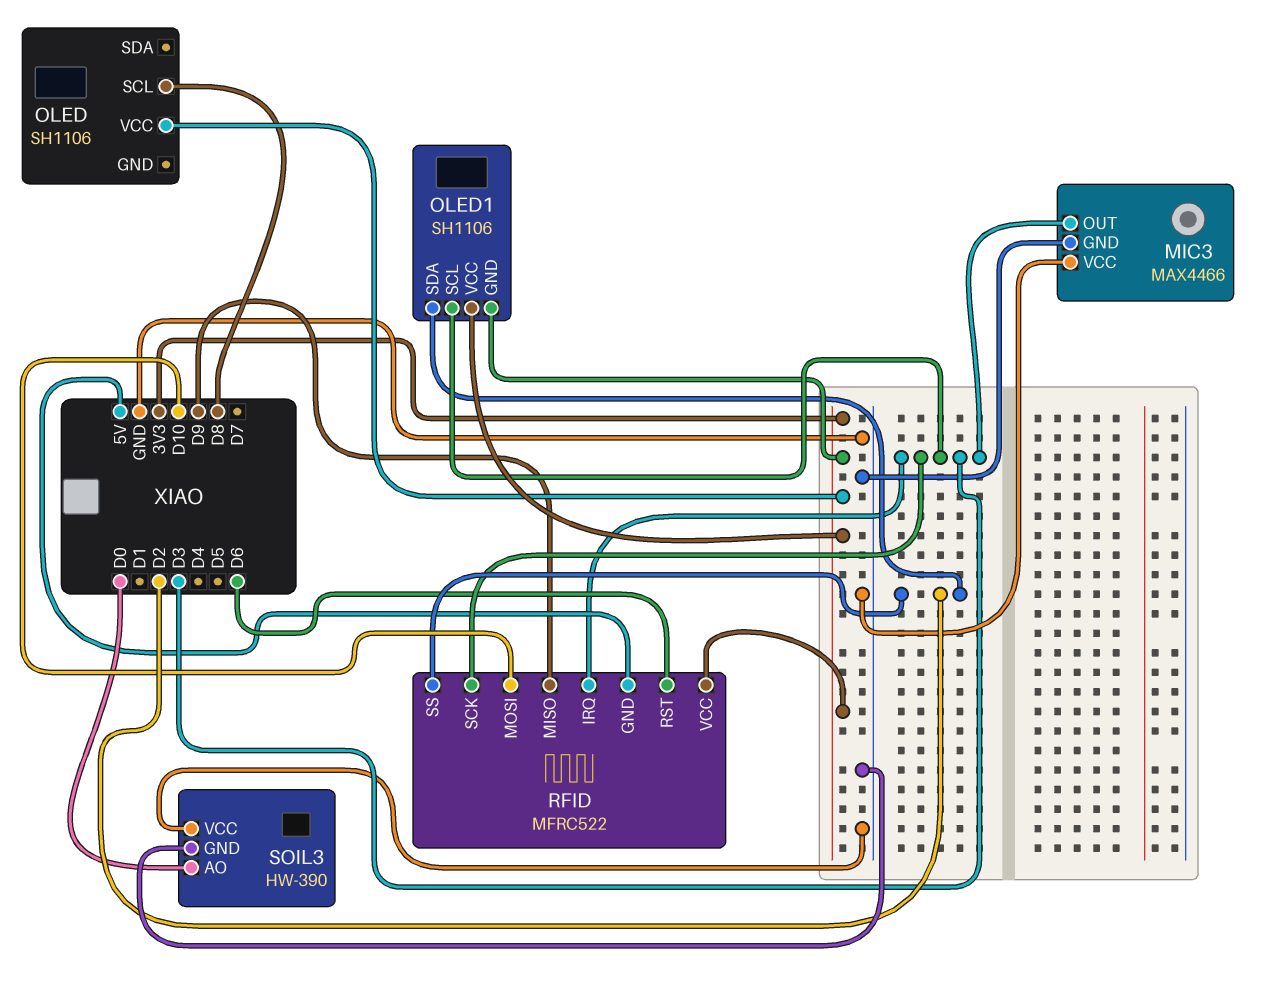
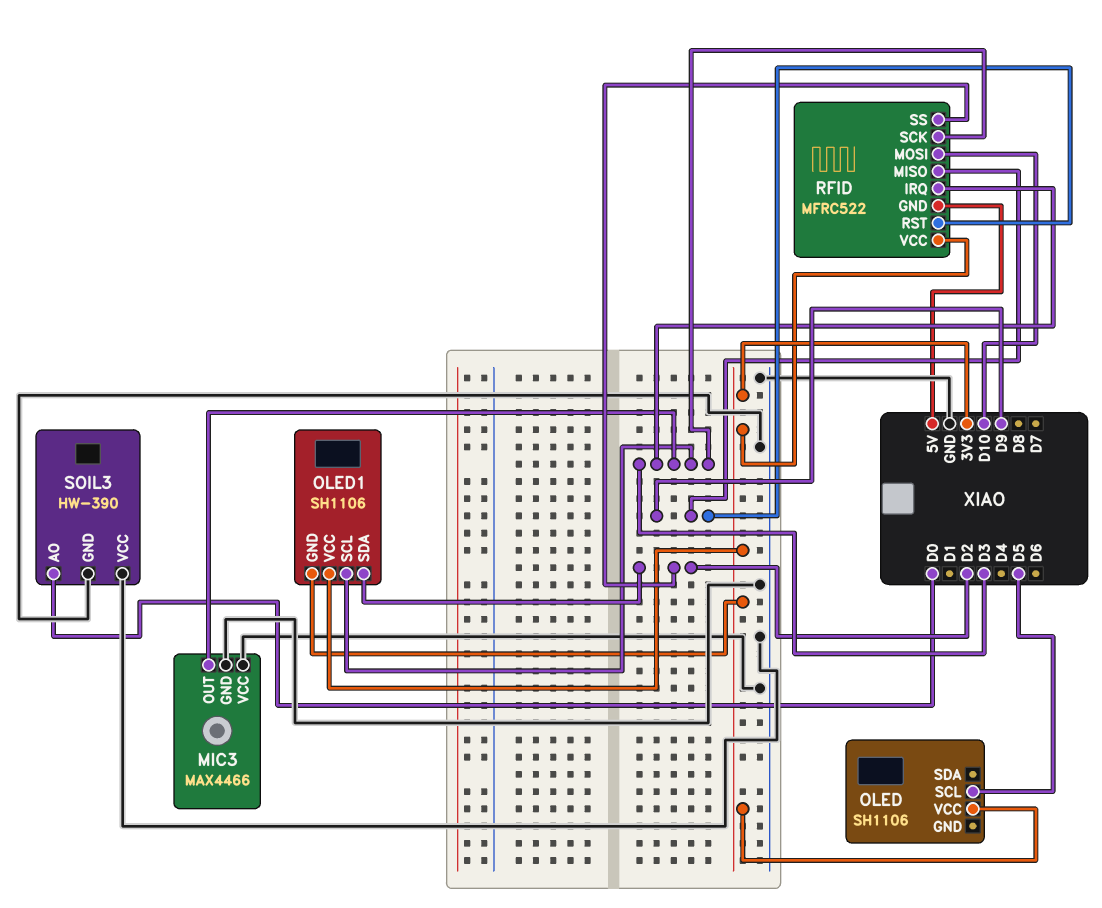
OLED pin SCL: D8 -> D5
RFID pin RST: D6 -> D9

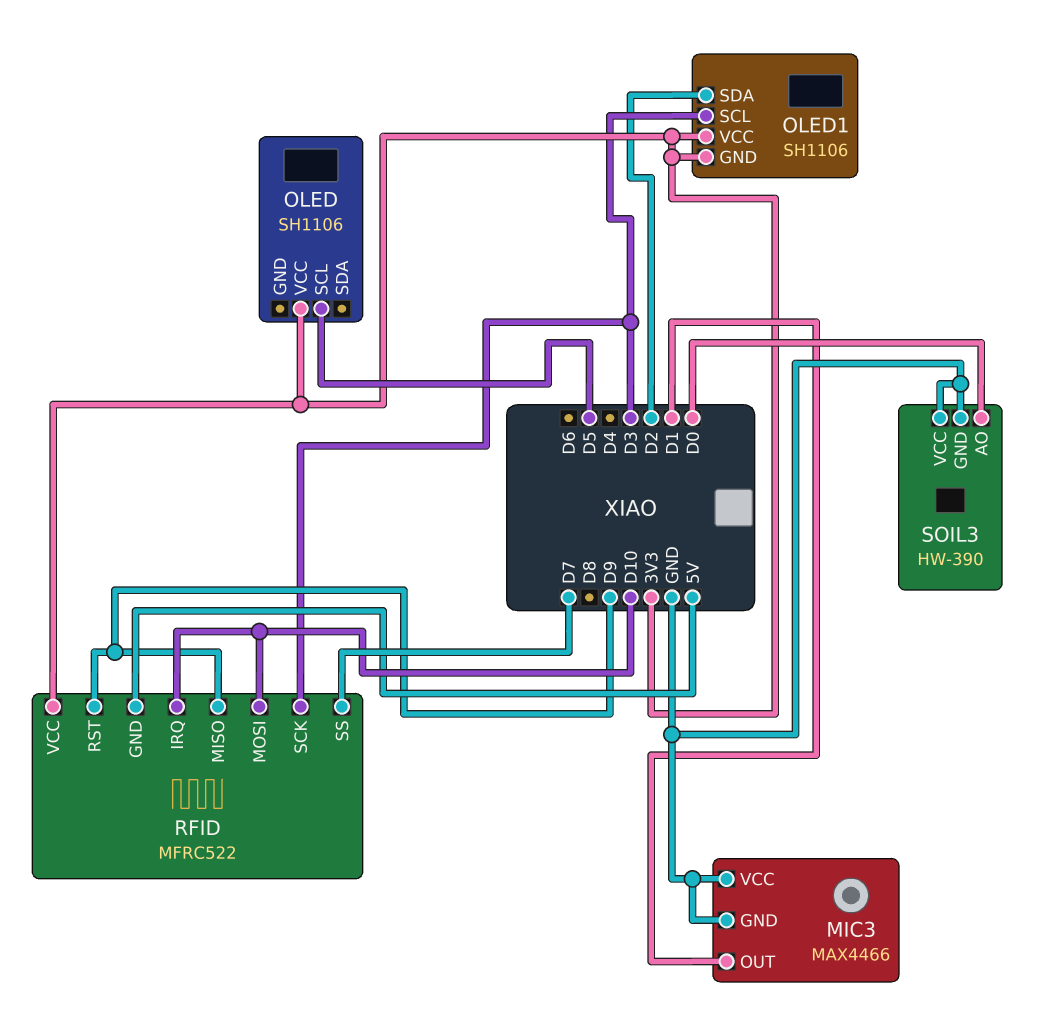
MIC3 pin OUT: D3 -> D1
RFID pin IRQ: D3 -> D10
RFID pin SS: D2 -> D7

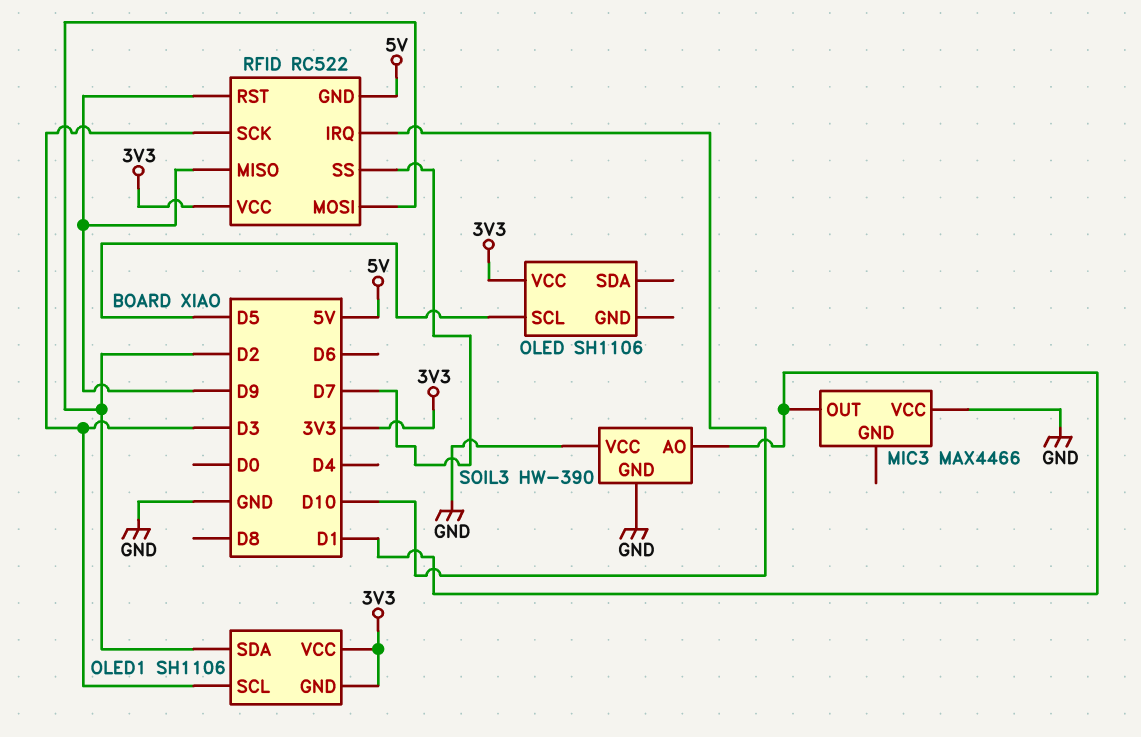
MIC3 pin GND: GND -> none
RFID: MFRC522 -> RC522
RFID pin MOSI: D10 -> D2
SOIL3 pin AO: D0 -> D1

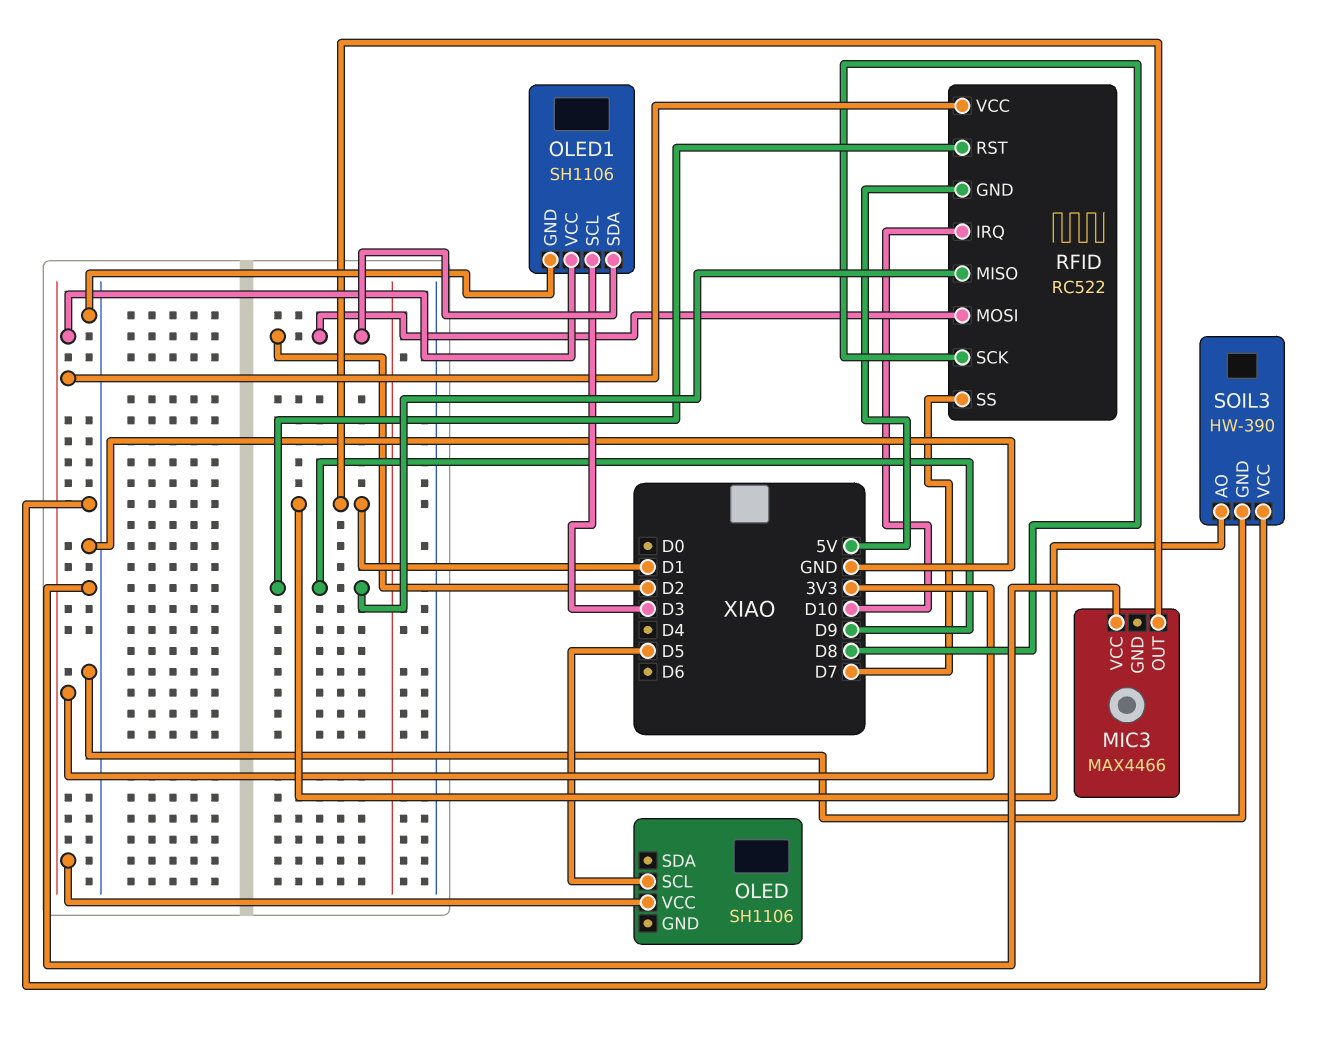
OLED1 pin GND: 3V3 -> GND
RFID pin SCK: D3 -> D8

